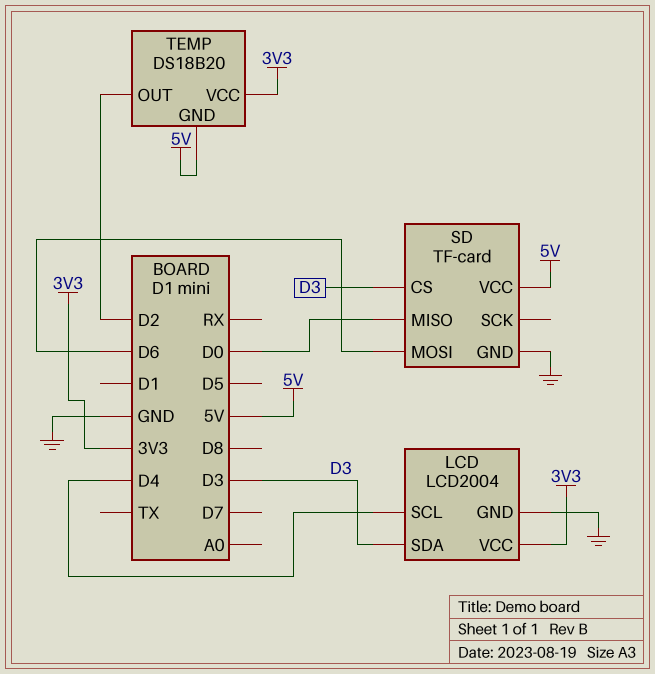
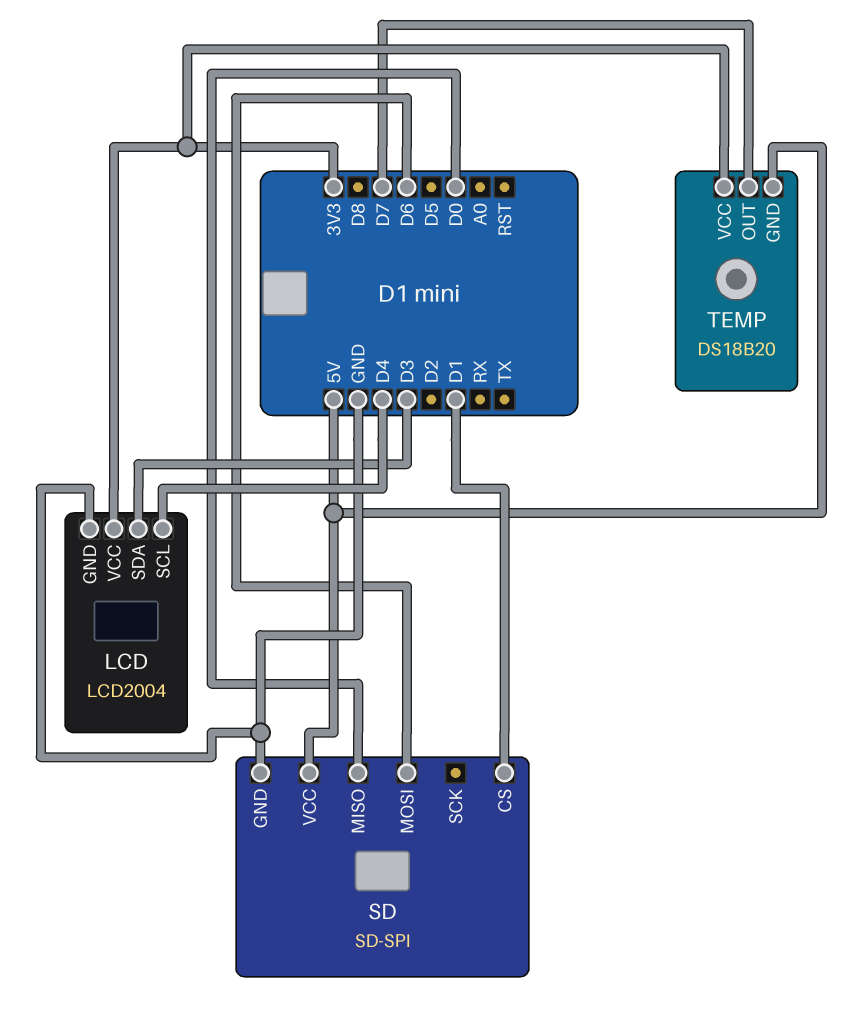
SD: TF-card -> SD-SPI
SD pin CS: D3 -> D1
TEMP pin OUT: D2 -> D7

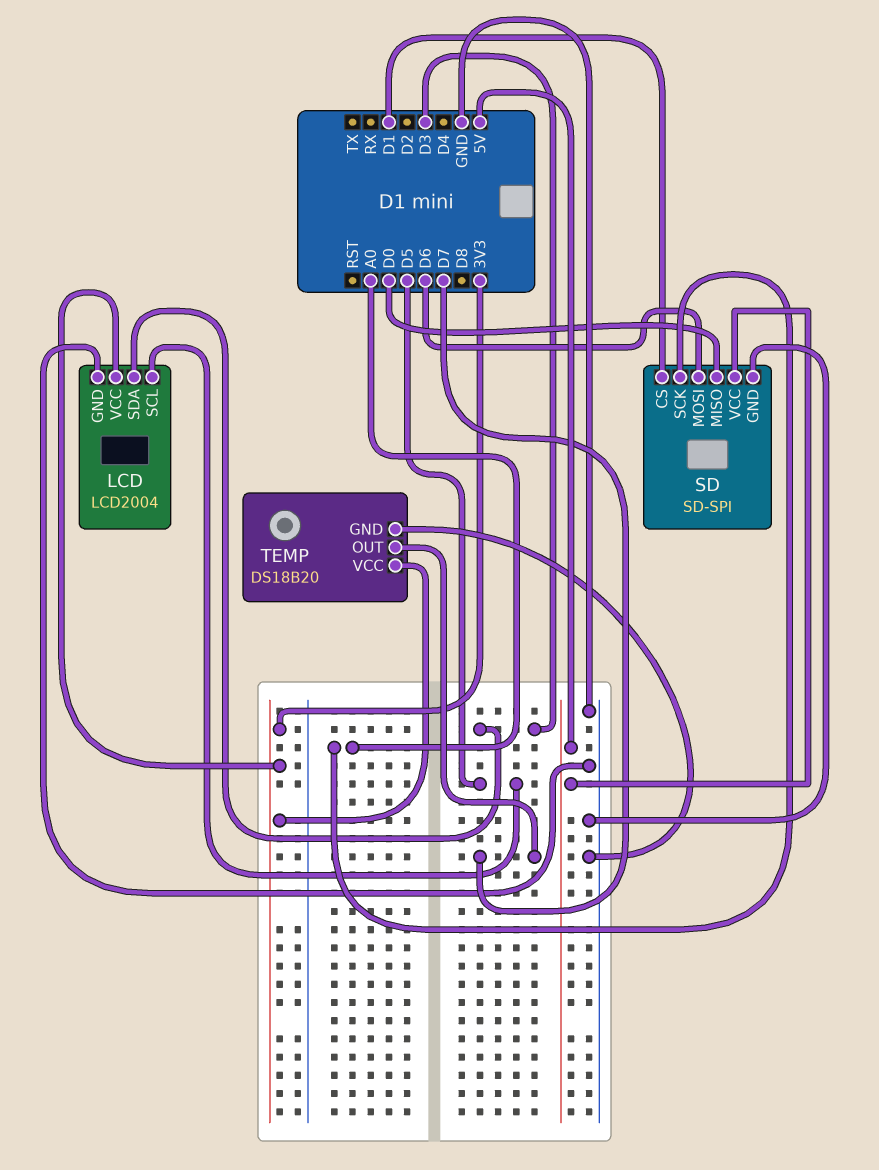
LCD pin SCL: D4 -> D5
SD pin SCK: none -> A0
TEMP pin GND: 5V -> GND

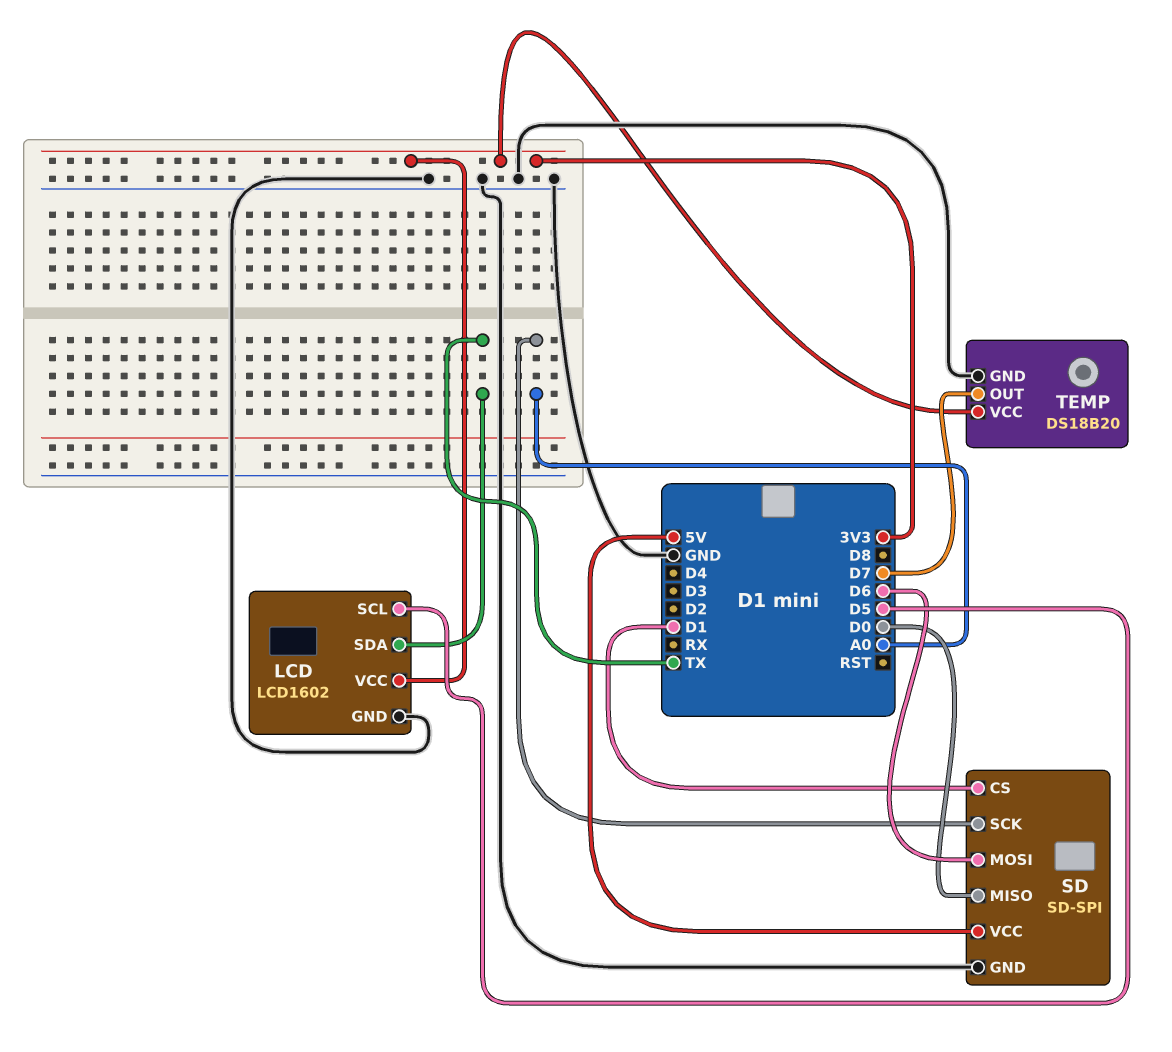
LCD: LCD2004 -> LCD1602
LCD pin SDA: D3 -> TX

